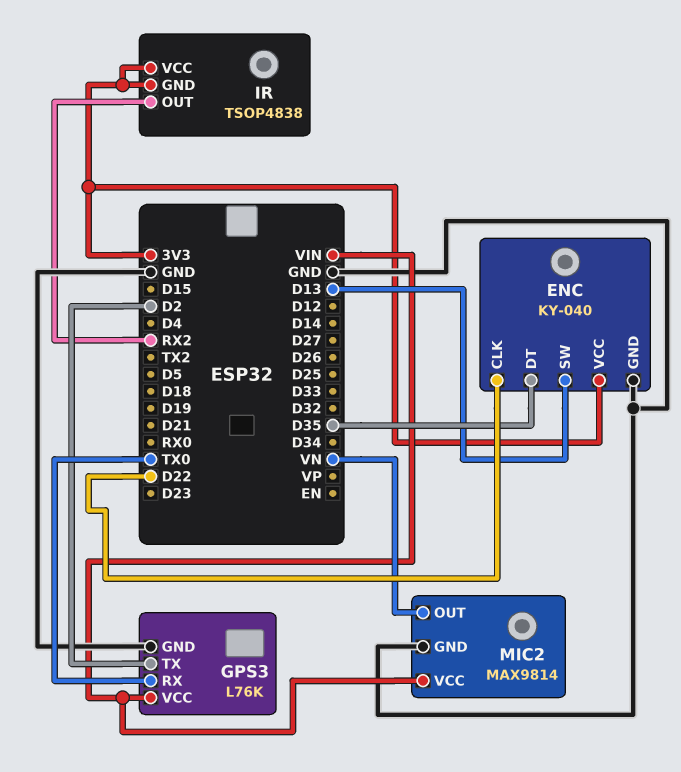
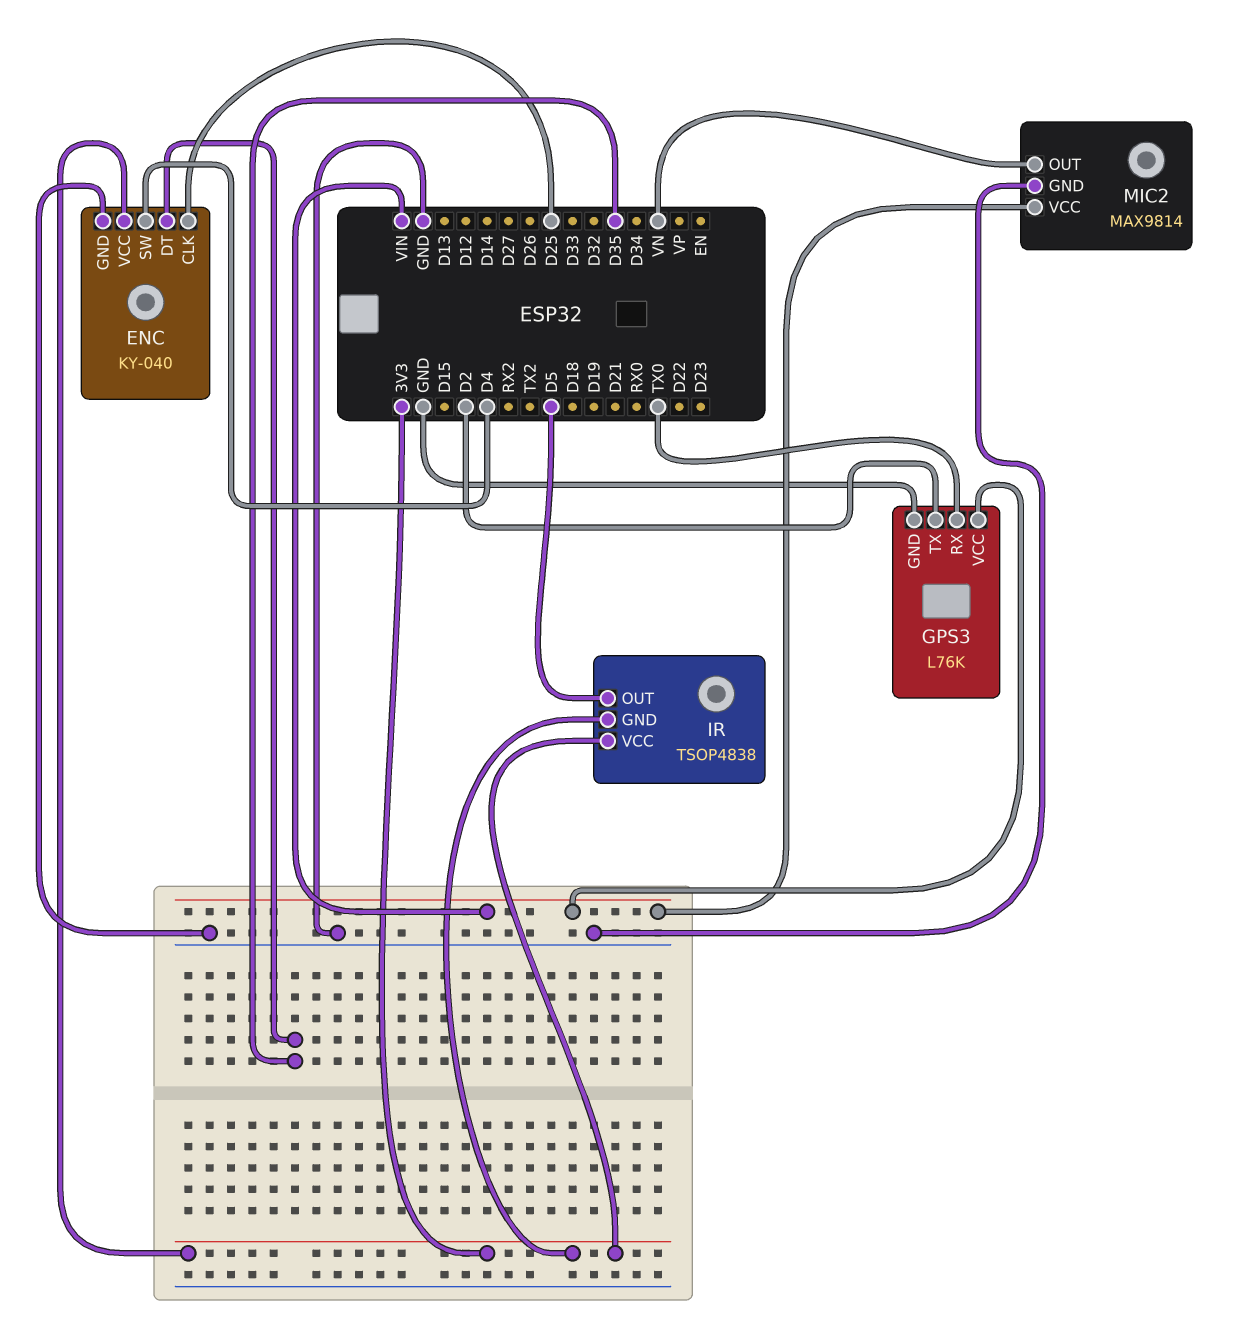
ENC pin CLK: D22 -> D25
ENC pin SW: D13 -> D4
IR pin OUT: RX2 -> D5

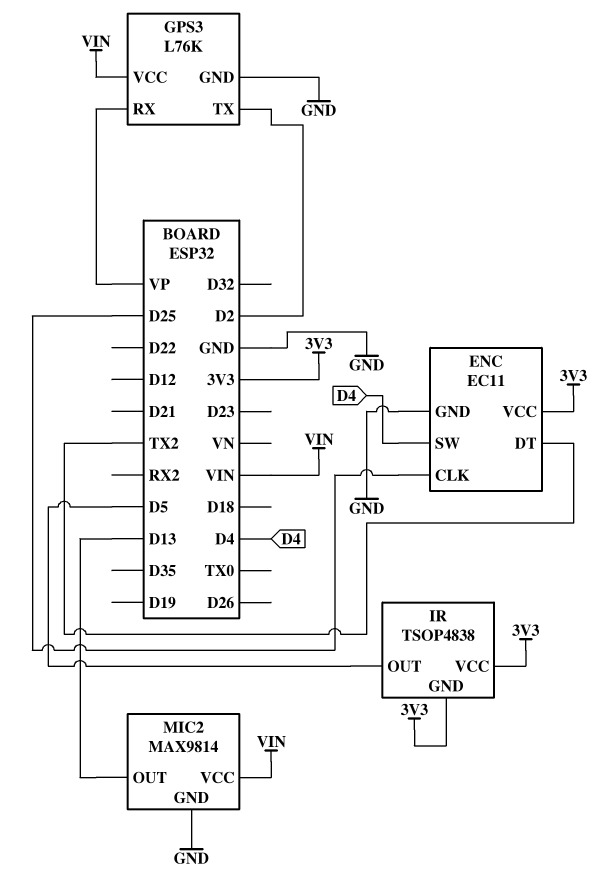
ENC: KY-040 -> EC11
ENC pin DT: D35 -> TX2
GPS3 pin RX: TX0 -> VP
MIC2 pin OUT: VN -> D13

